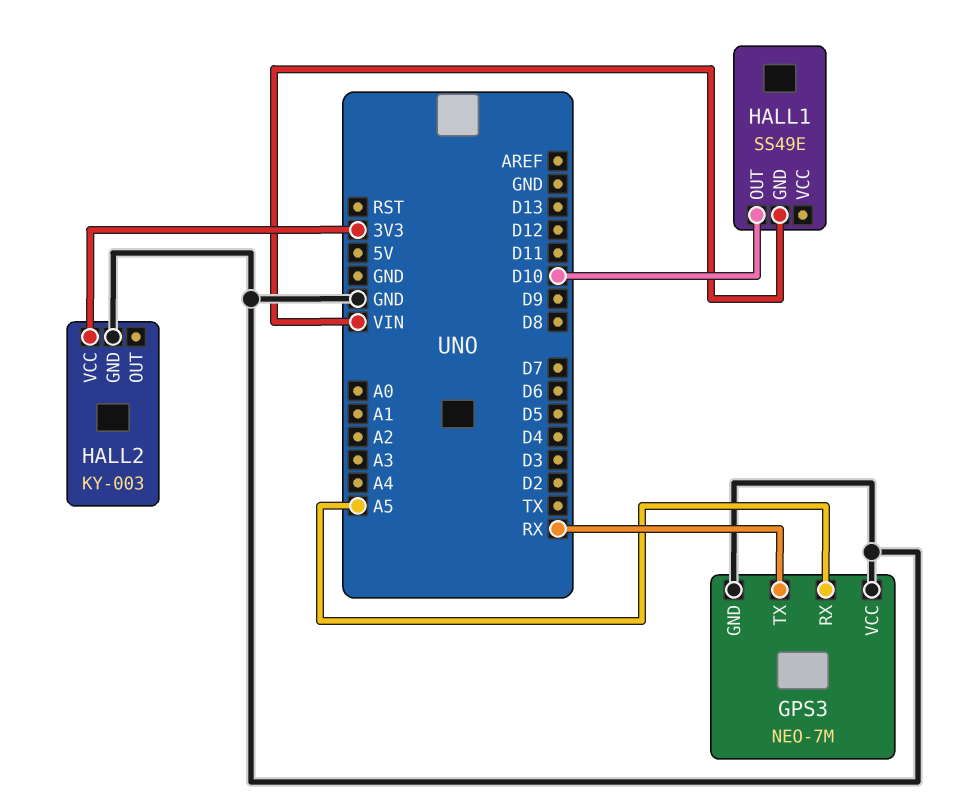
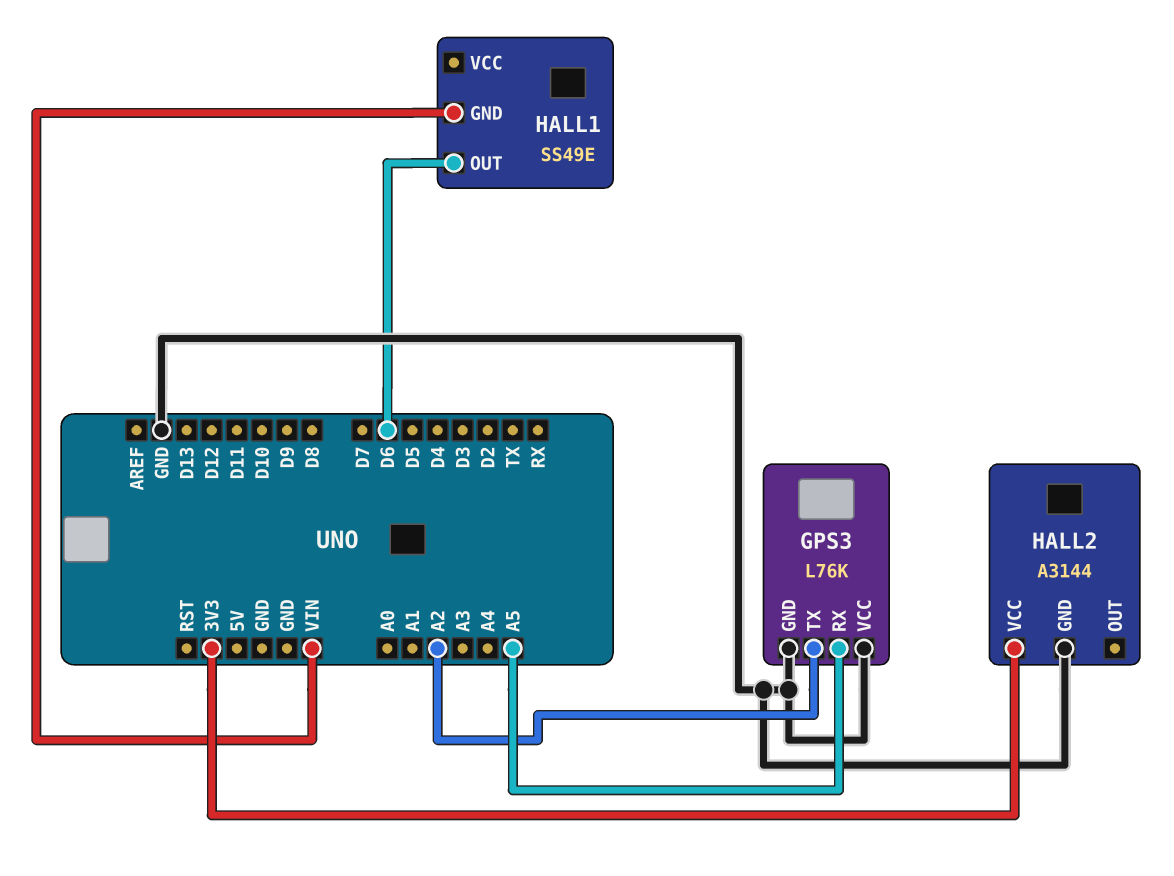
GPS3: NEO-7M -> L76K
GPS3 pin TX: RX -> A2
HALL1 pin OUT: D10 -> D6
HALL2: KY-003 -> A3144

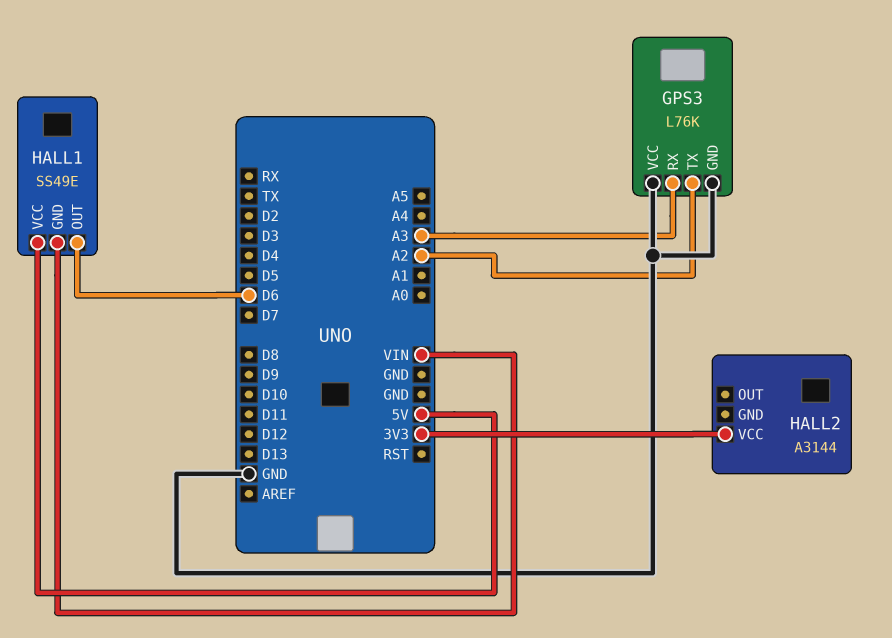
GPS3 pin RX: A5 -> A3
HALL1 pin VCC: none -> 5V
HALL2 pin GND: GND -> none

